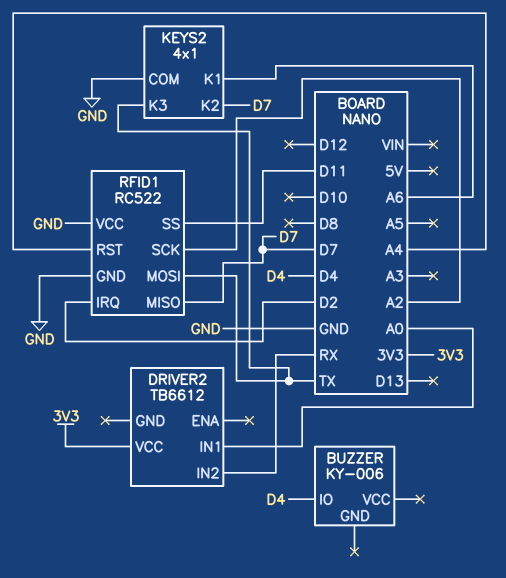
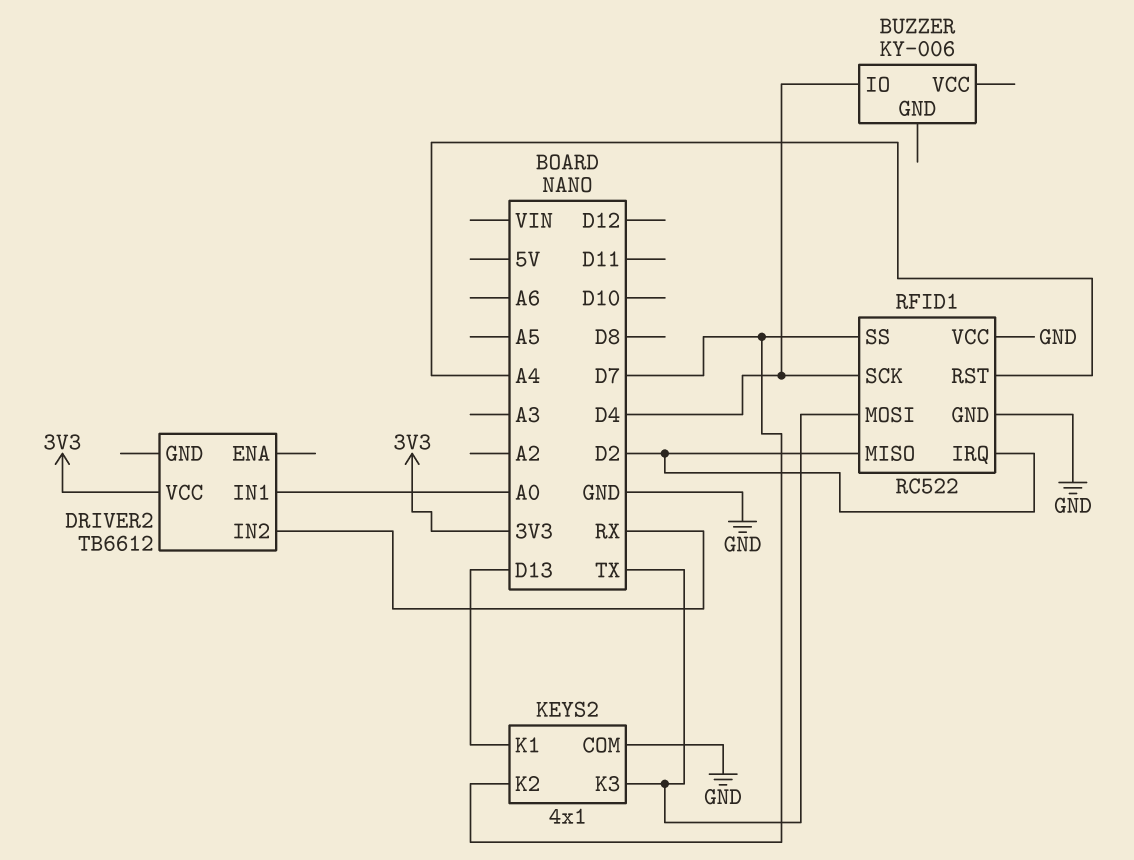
KEYS2 pin K1: A6 -> D13
RFID1 pin MISO: D7 -> D2
RFID1 pin SCK: A2 -> D4
RFID1 pin SS: D11 -> D7

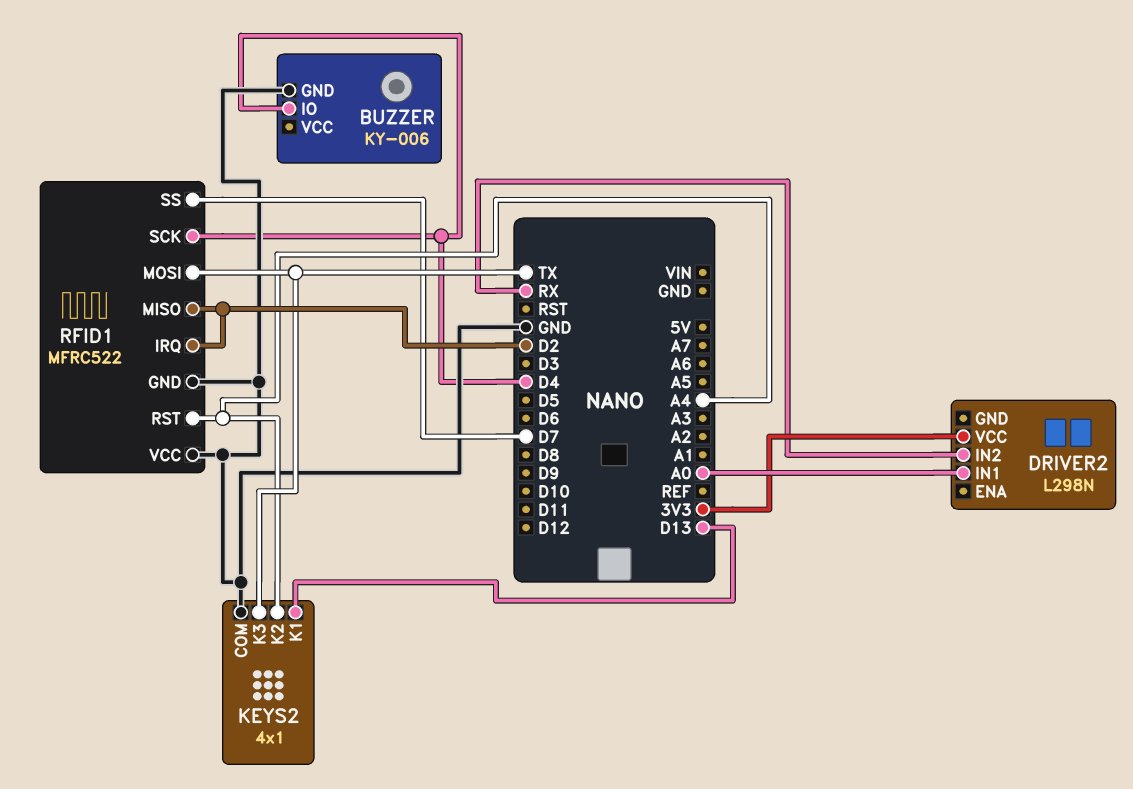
BUZZER pin GND: none -> GND
DRIVER2: TB6612 -> L298N
KEYS2 pin K2: D7 -> A4
RFID1: RC522 -> MFRC522

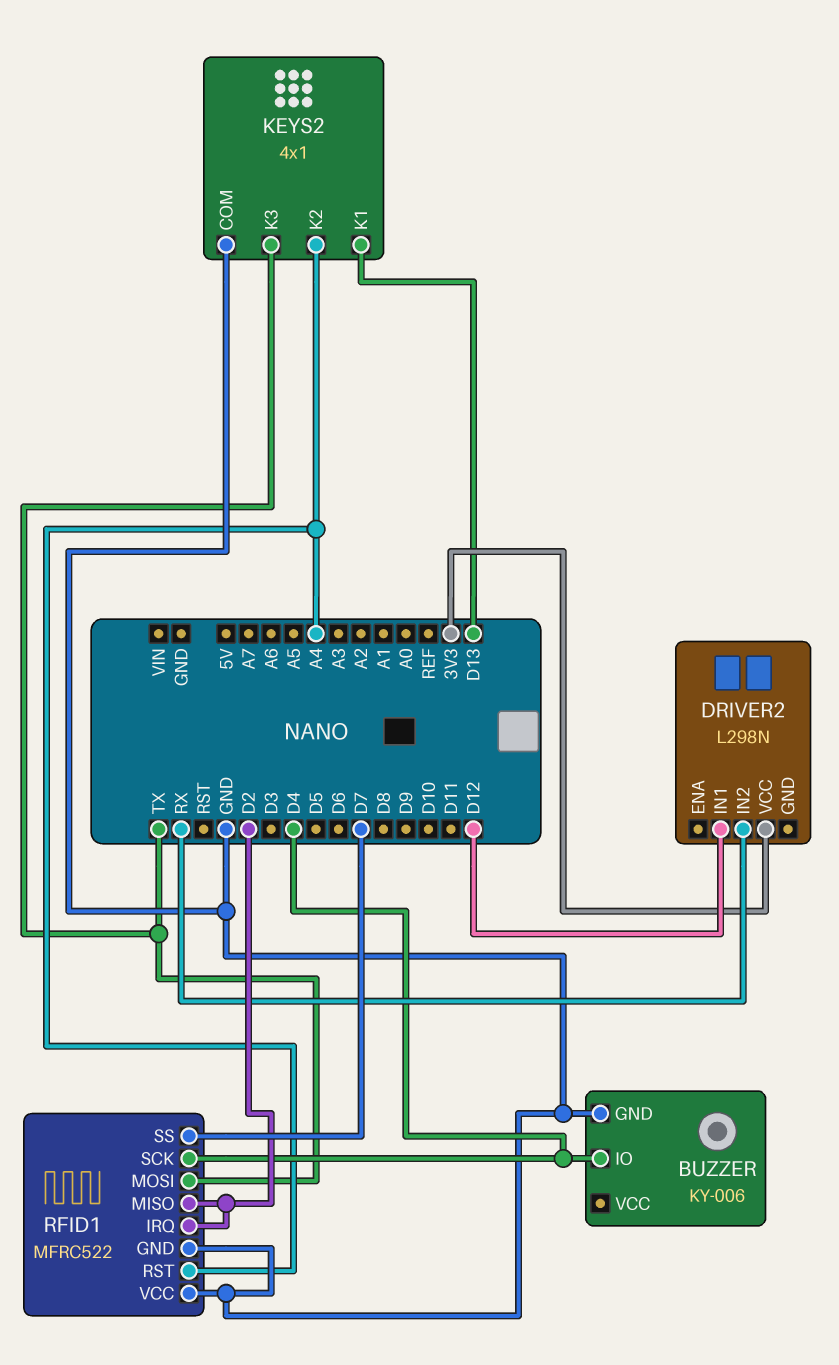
DRIVER2 pin IN1: A0 -> D12

